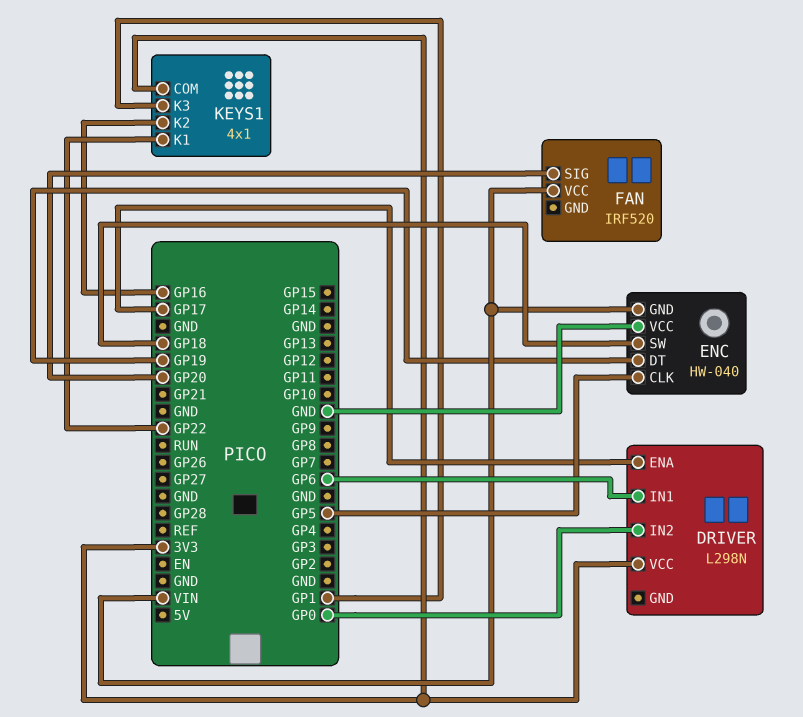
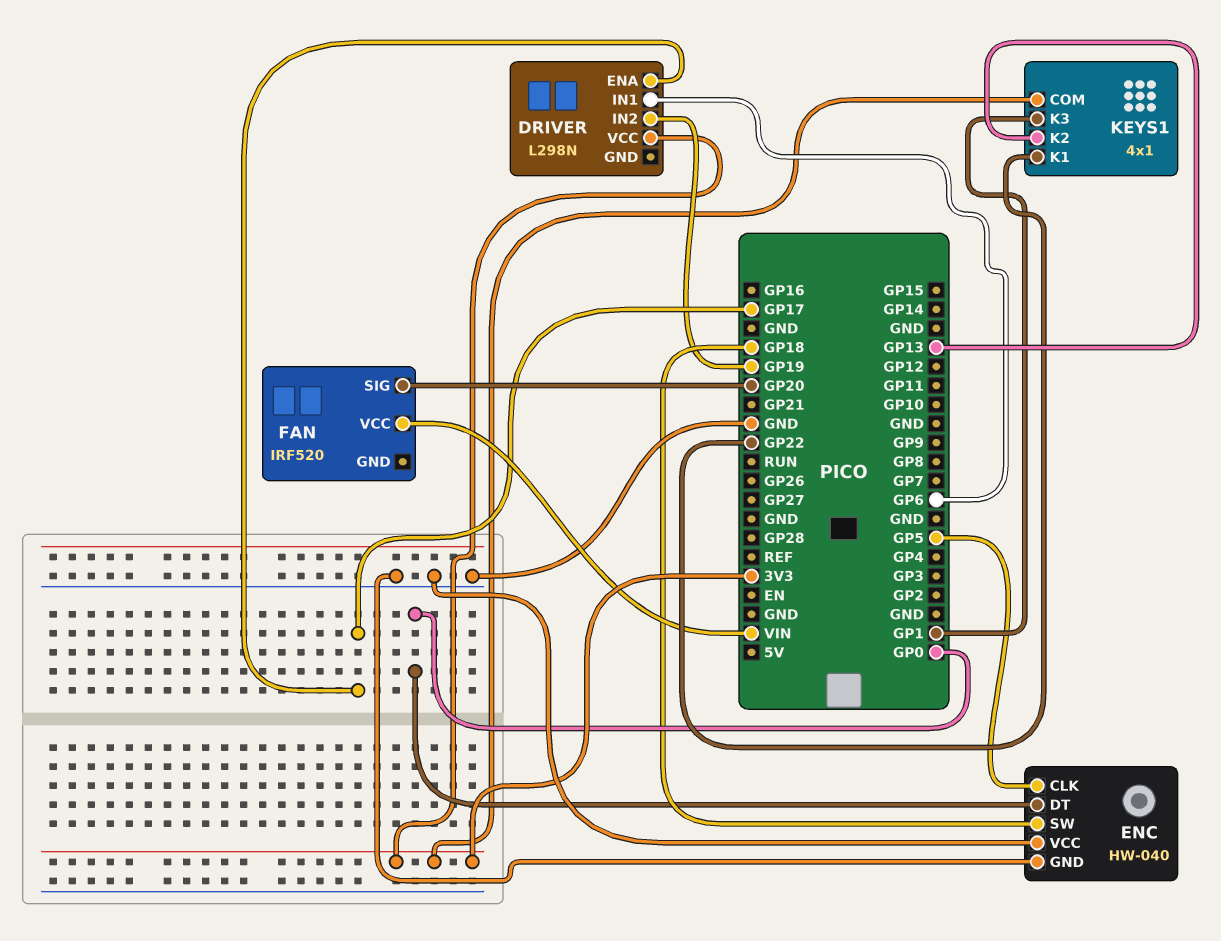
DRIVER pin IN2: GP0 -> GP19
ENC pin DT: GP19 -> GP0
ENC pin GND: VIN -> GND
KEYS1 pin K2: GP16 -> GP13

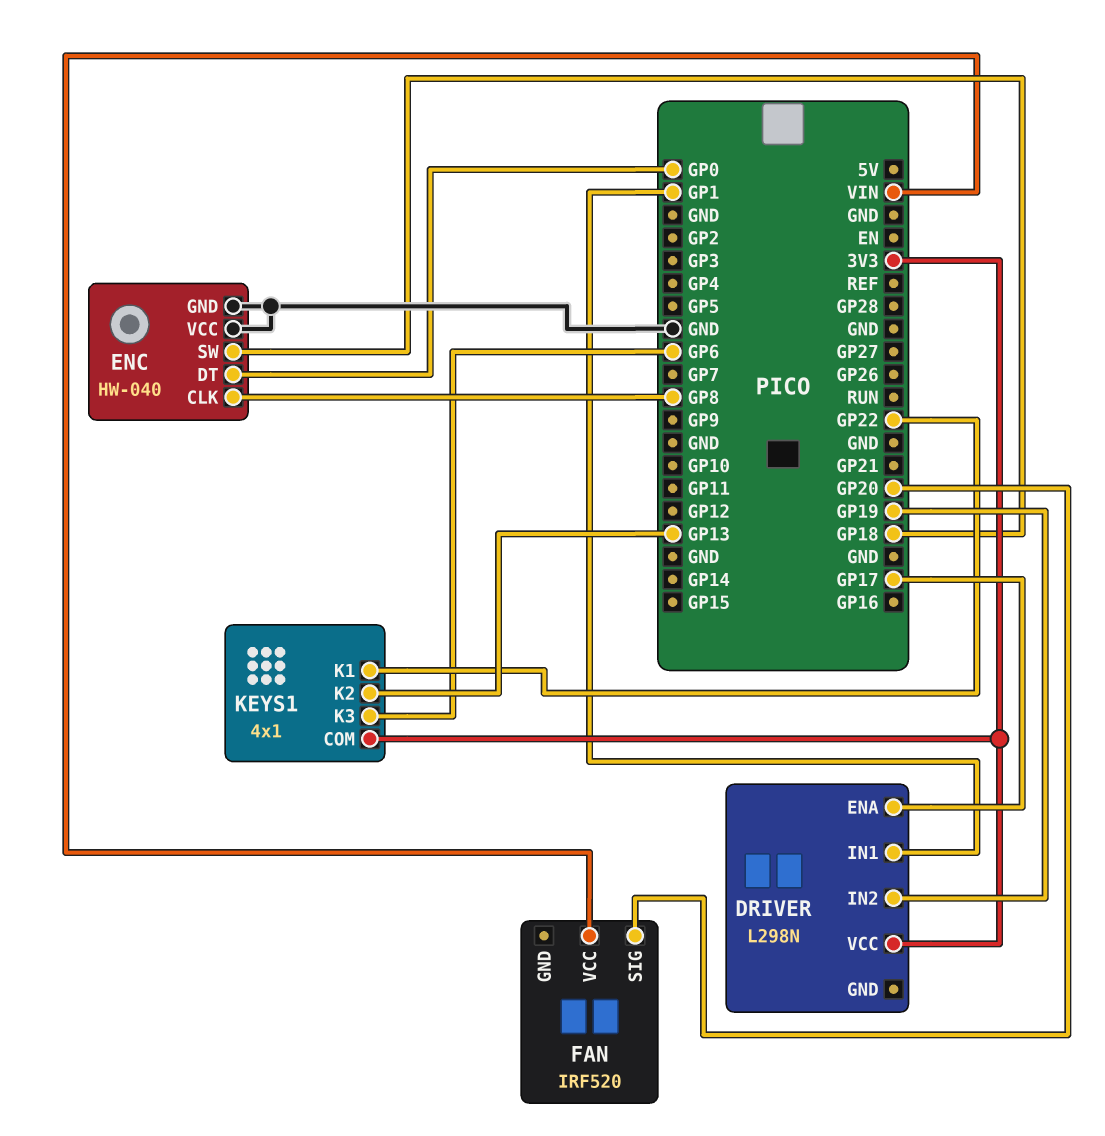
DRIVER pin IN1: GP6 -> GP1
ENC pin CLK: GP5 -> GP8
KEYS1 pin K3: GP1 -> GP6

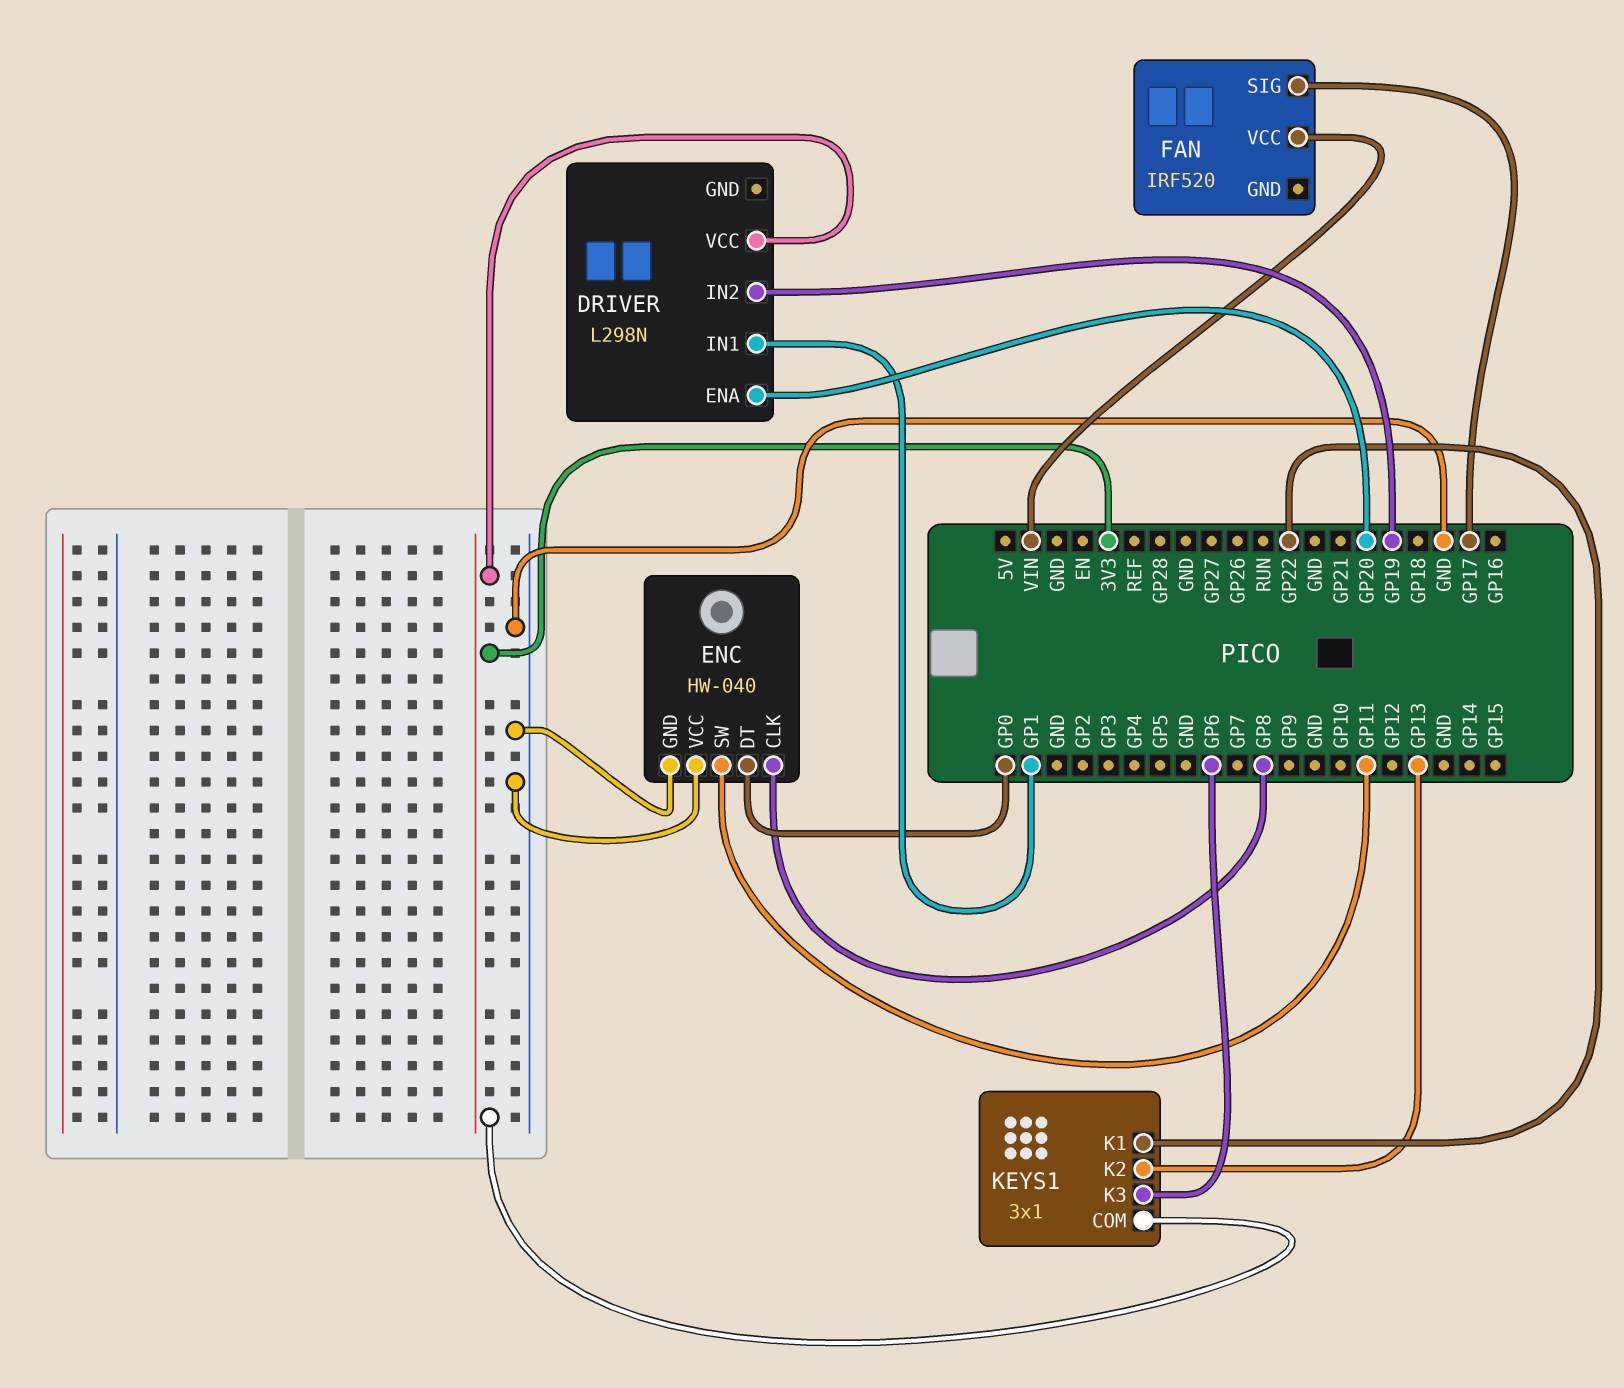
DRIVER pin ENA: GP17 -> GP20
ENC pin SW: GP18 -> GP11
FAN pin SIG: GP20 -> GP17
KEYS1: 4x1 -> 3x1

